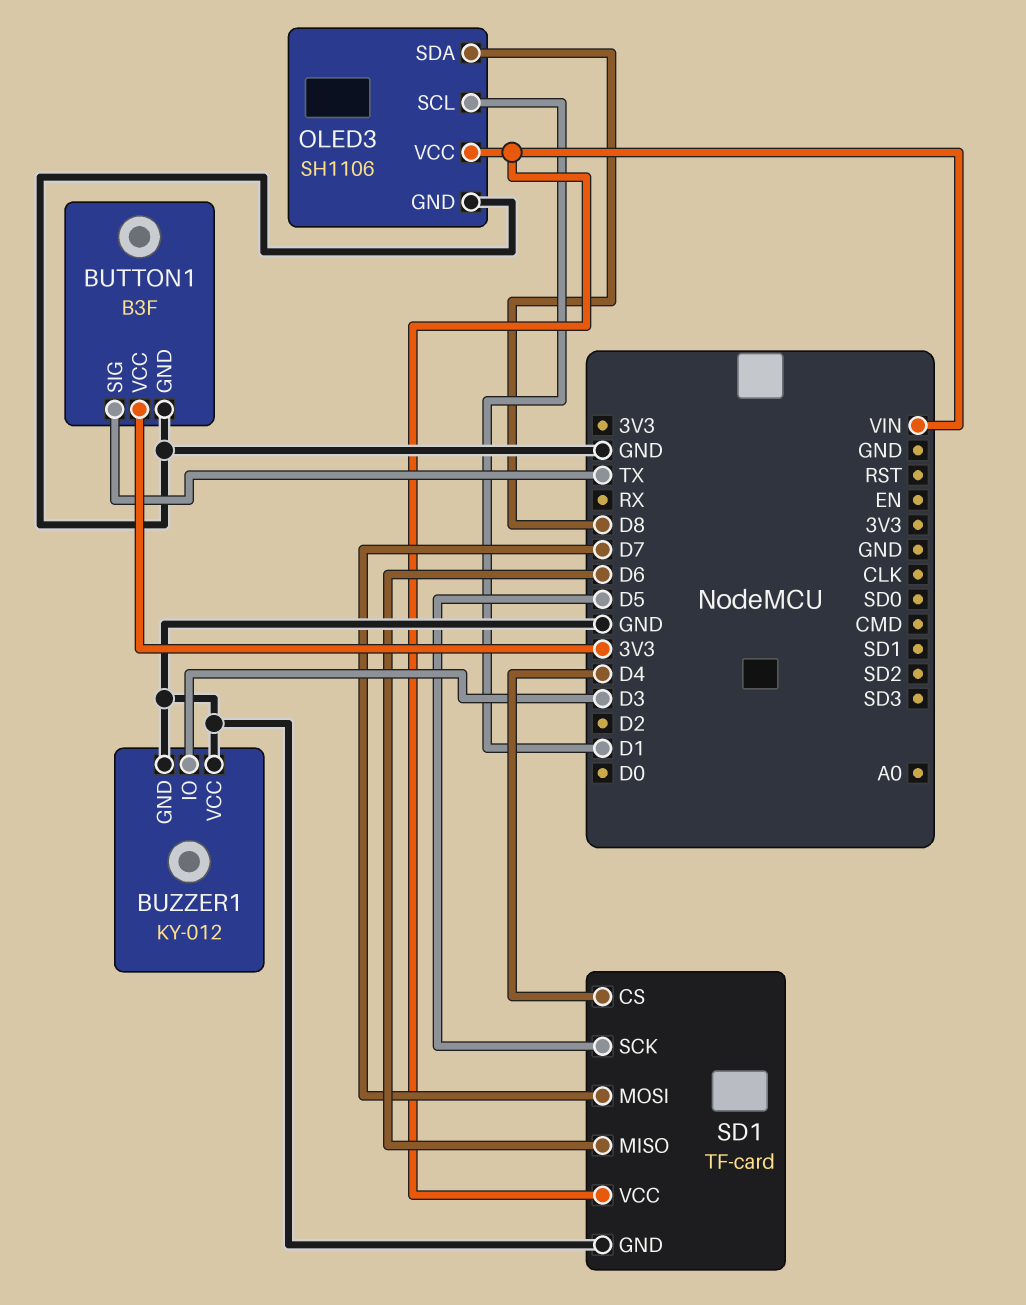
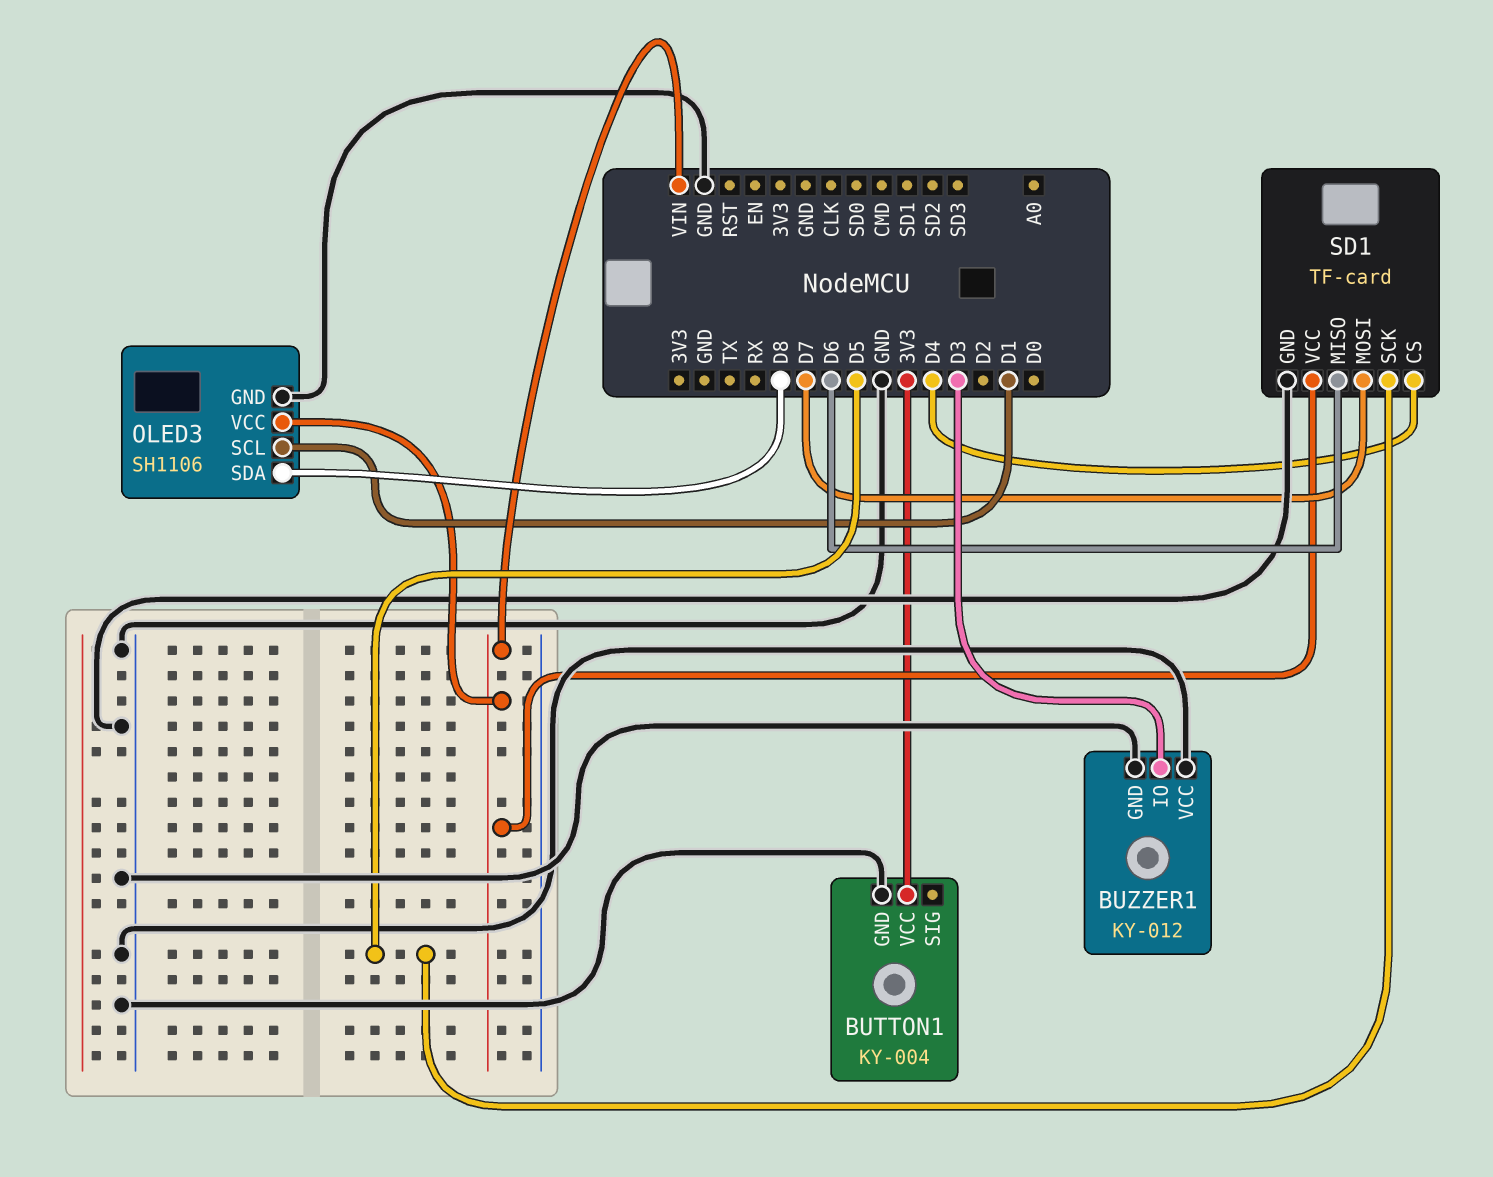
BUTTON1: B3F -> KY-004
BUTTON1 pin SIG: TX -> none

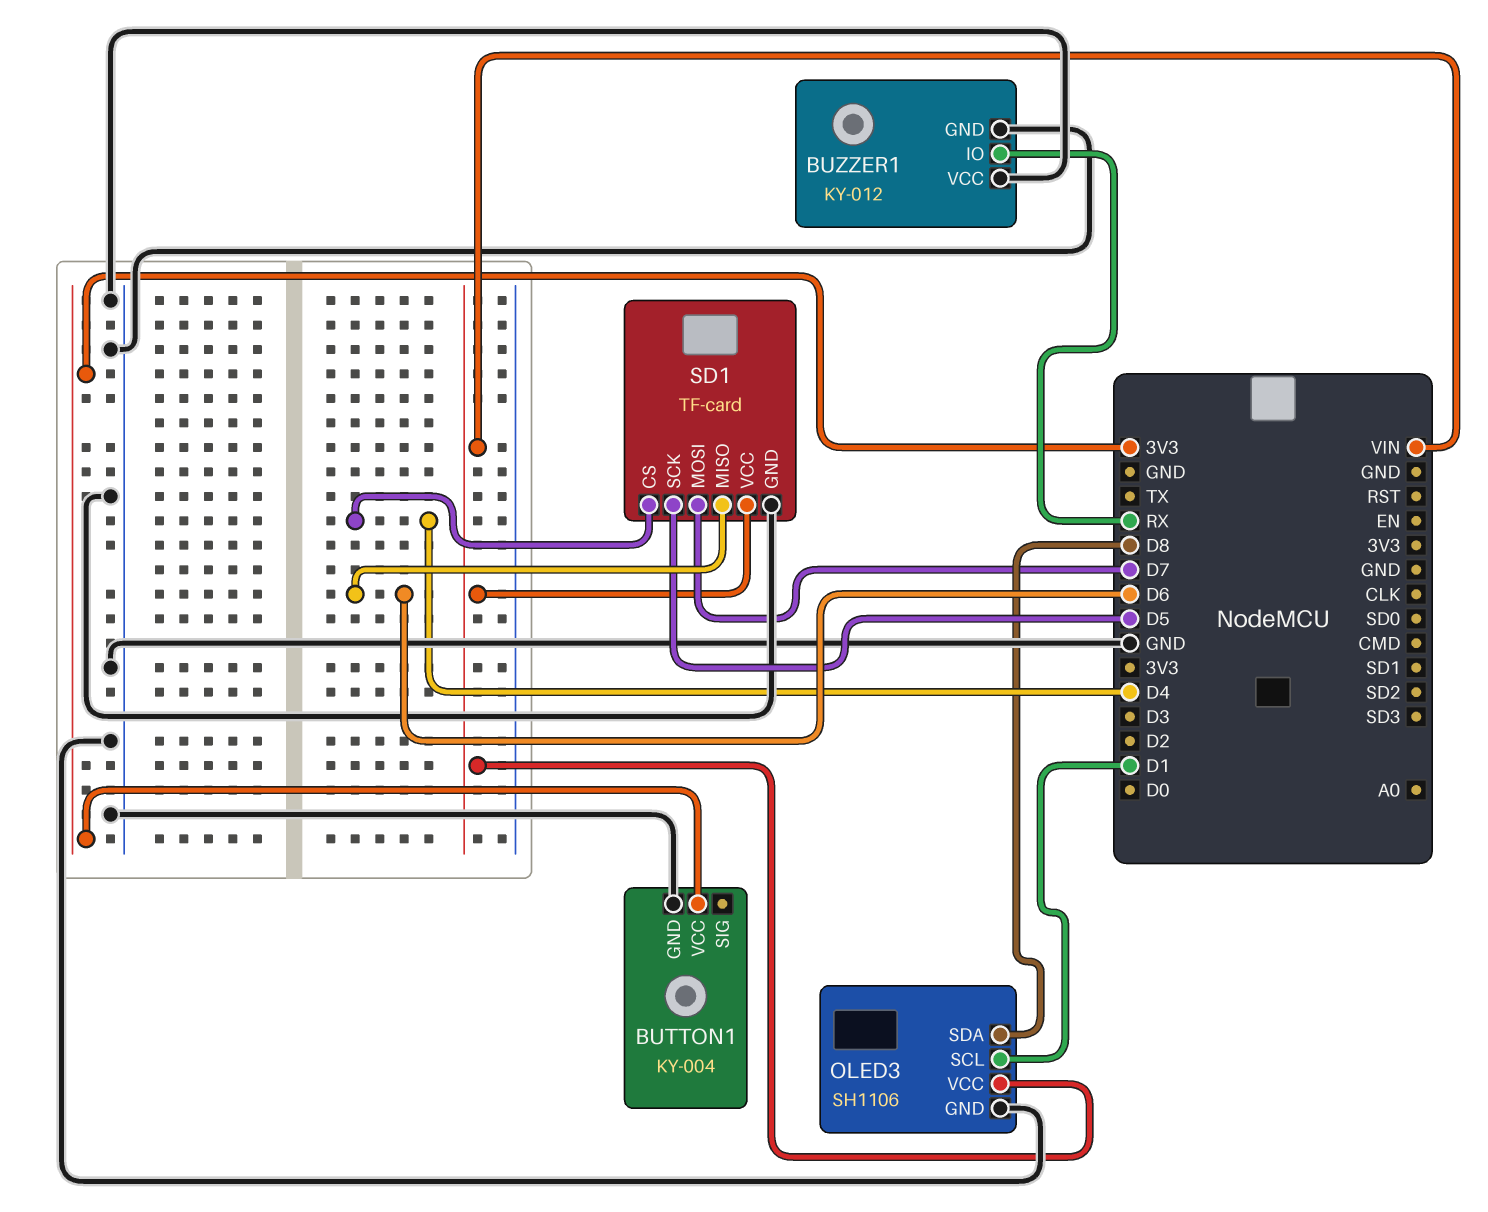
BUZZER1 pin IO: D3 -> RX

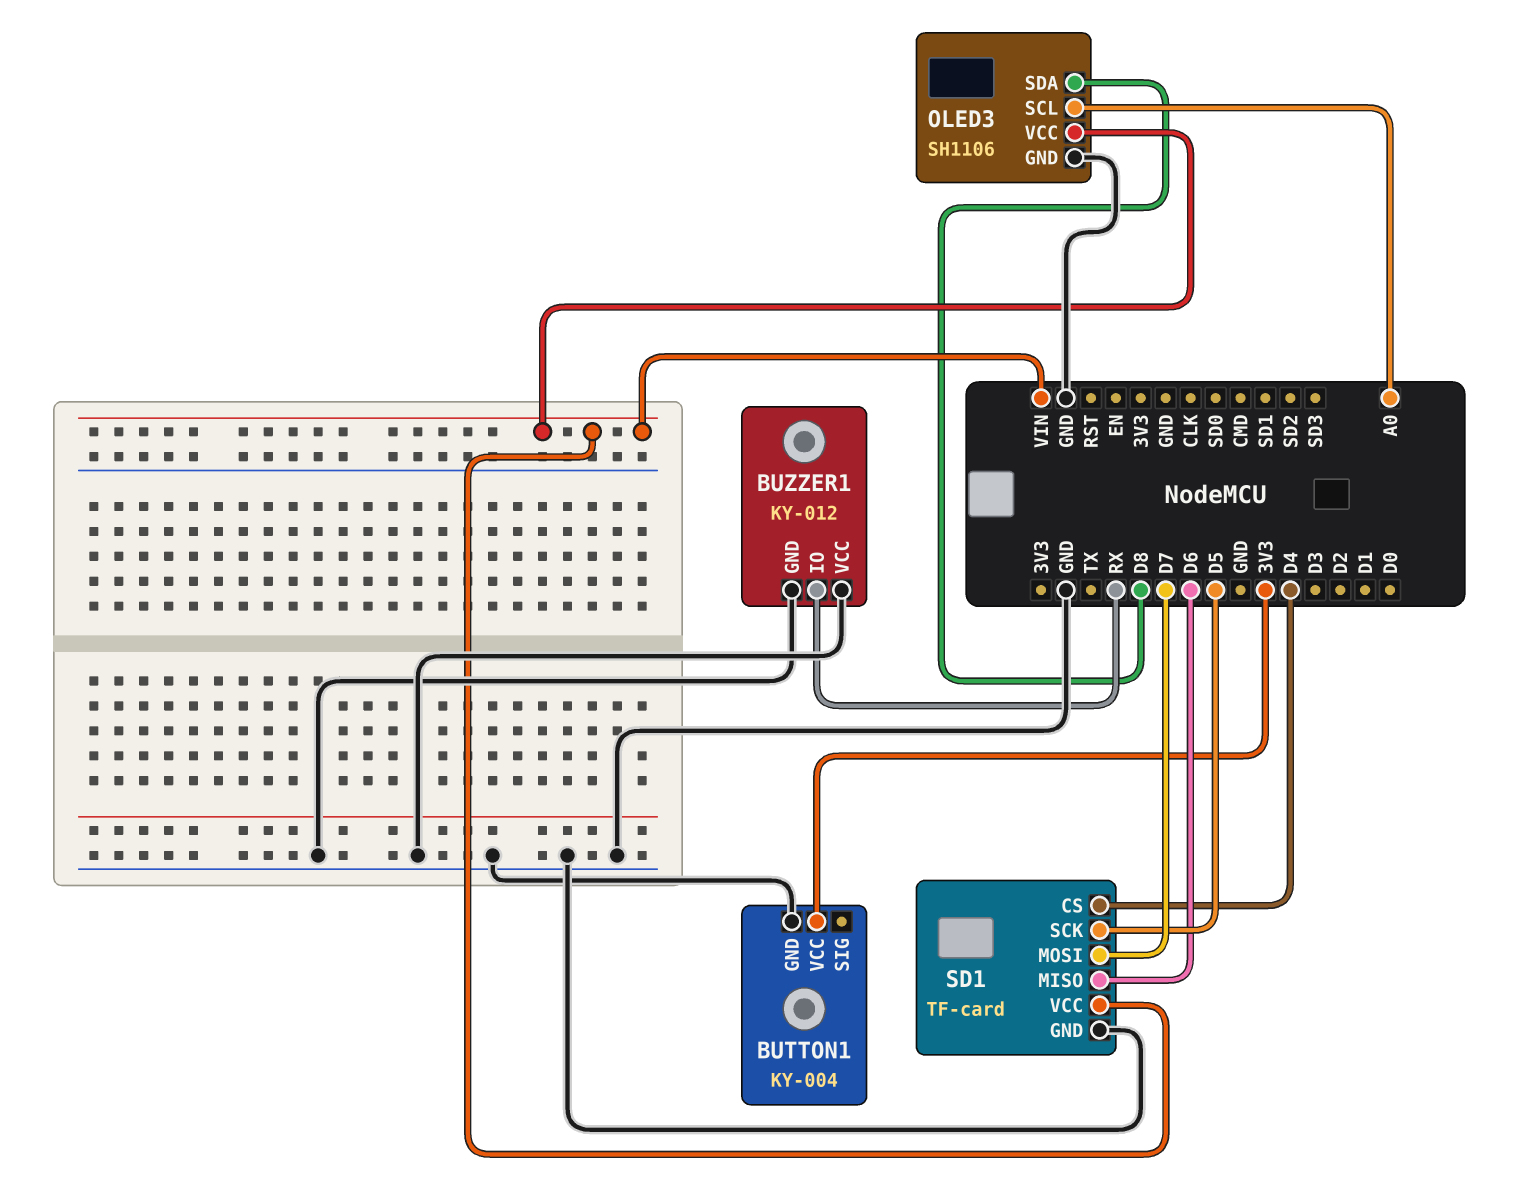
OLED3 pin SCL: D1 -> A0

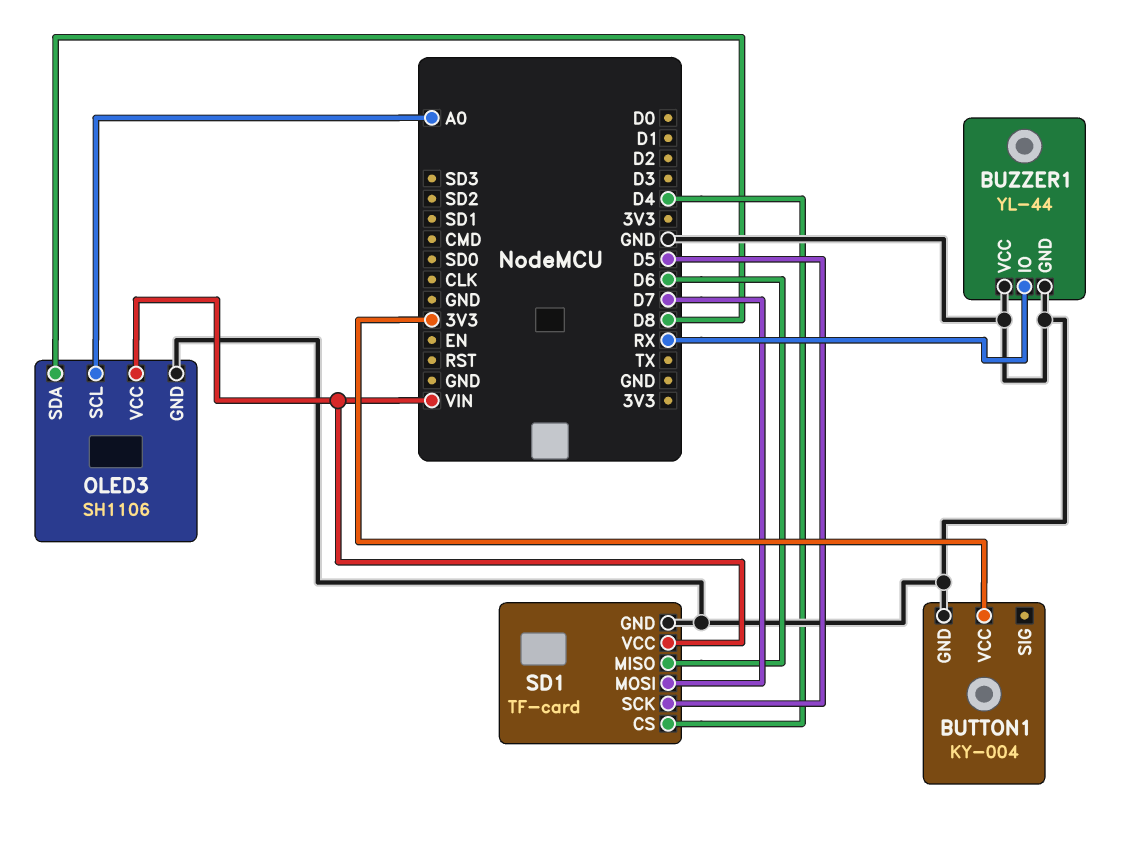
BUZZER1: KY-012 -> YL-44

